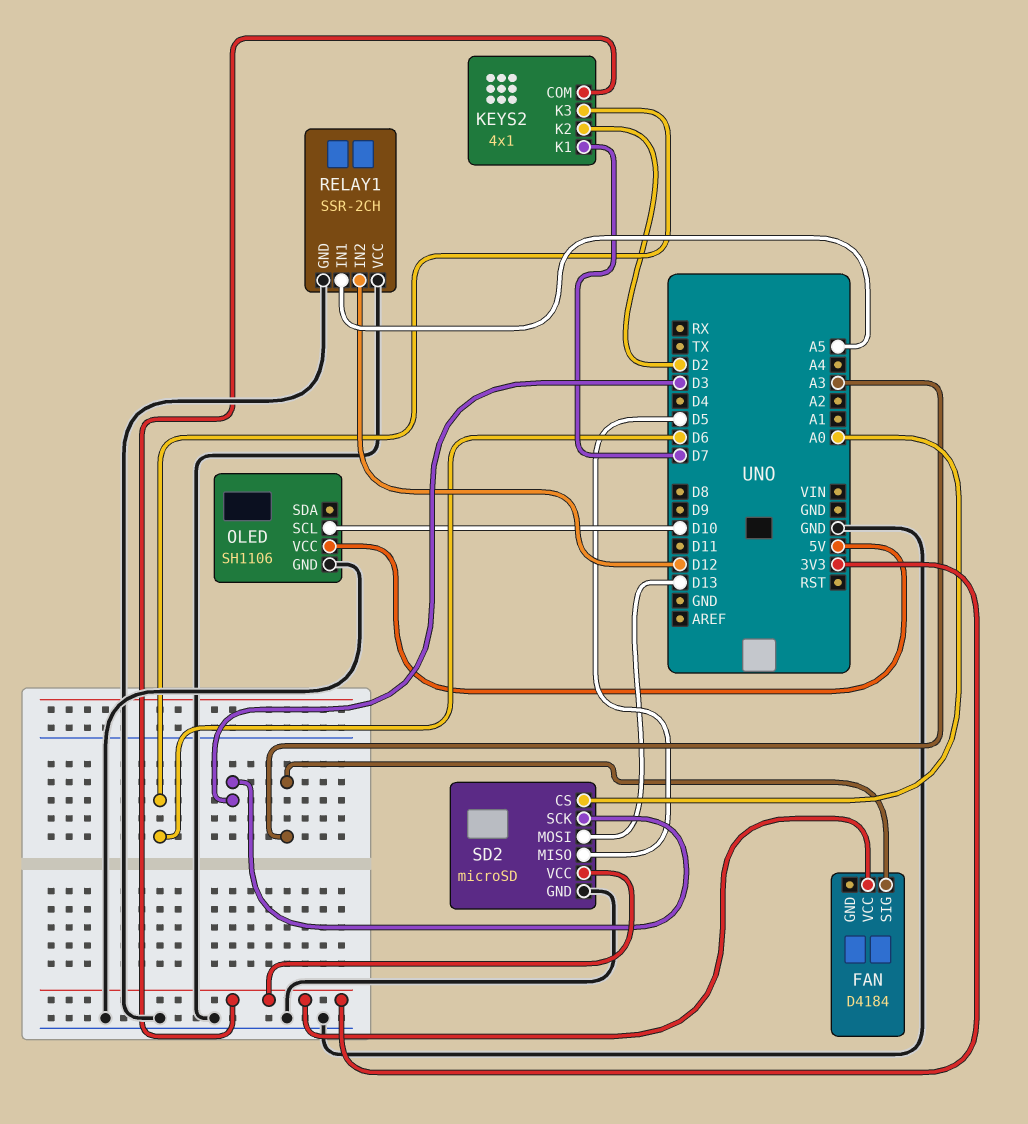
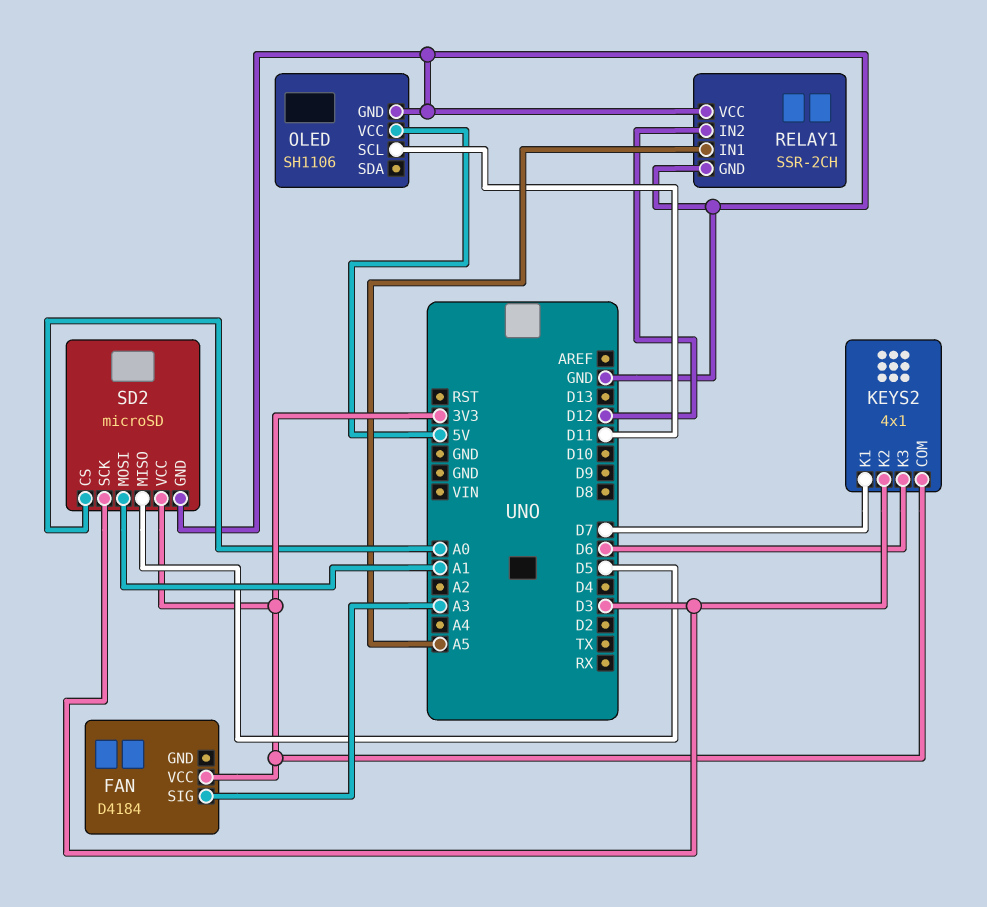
KEYS2 pin K2: D2 -> D3
OLED pin SCL: D10 -> D11
SD2 pin MOSI: D13 -> A1

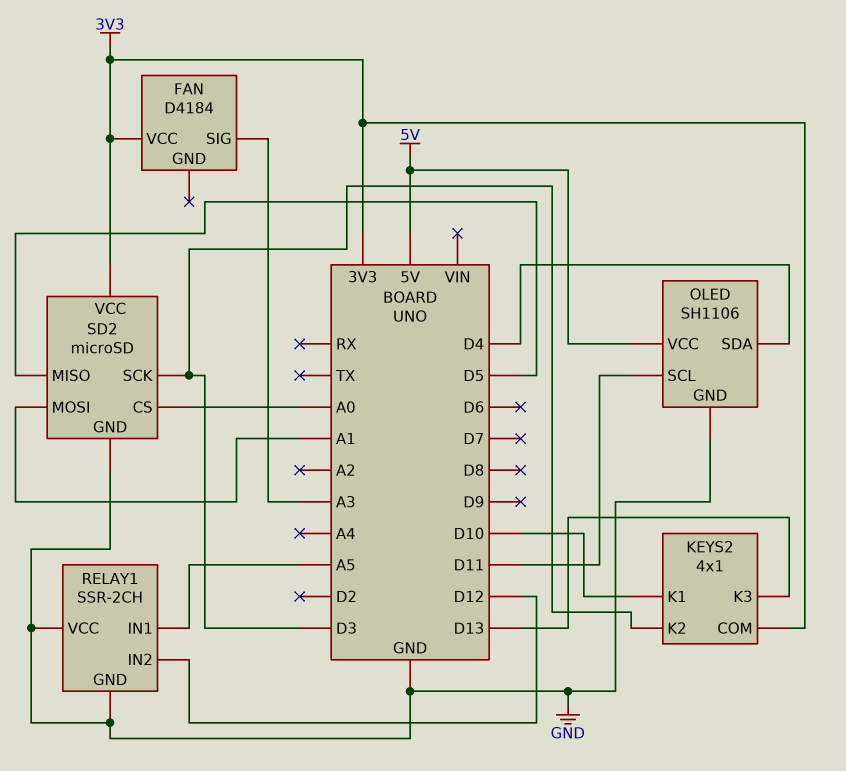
KEYS2 pin K1: D7 -> D10
KEYS2 pin K3: D6 -> D13
OLED pin SDA: none -> D4

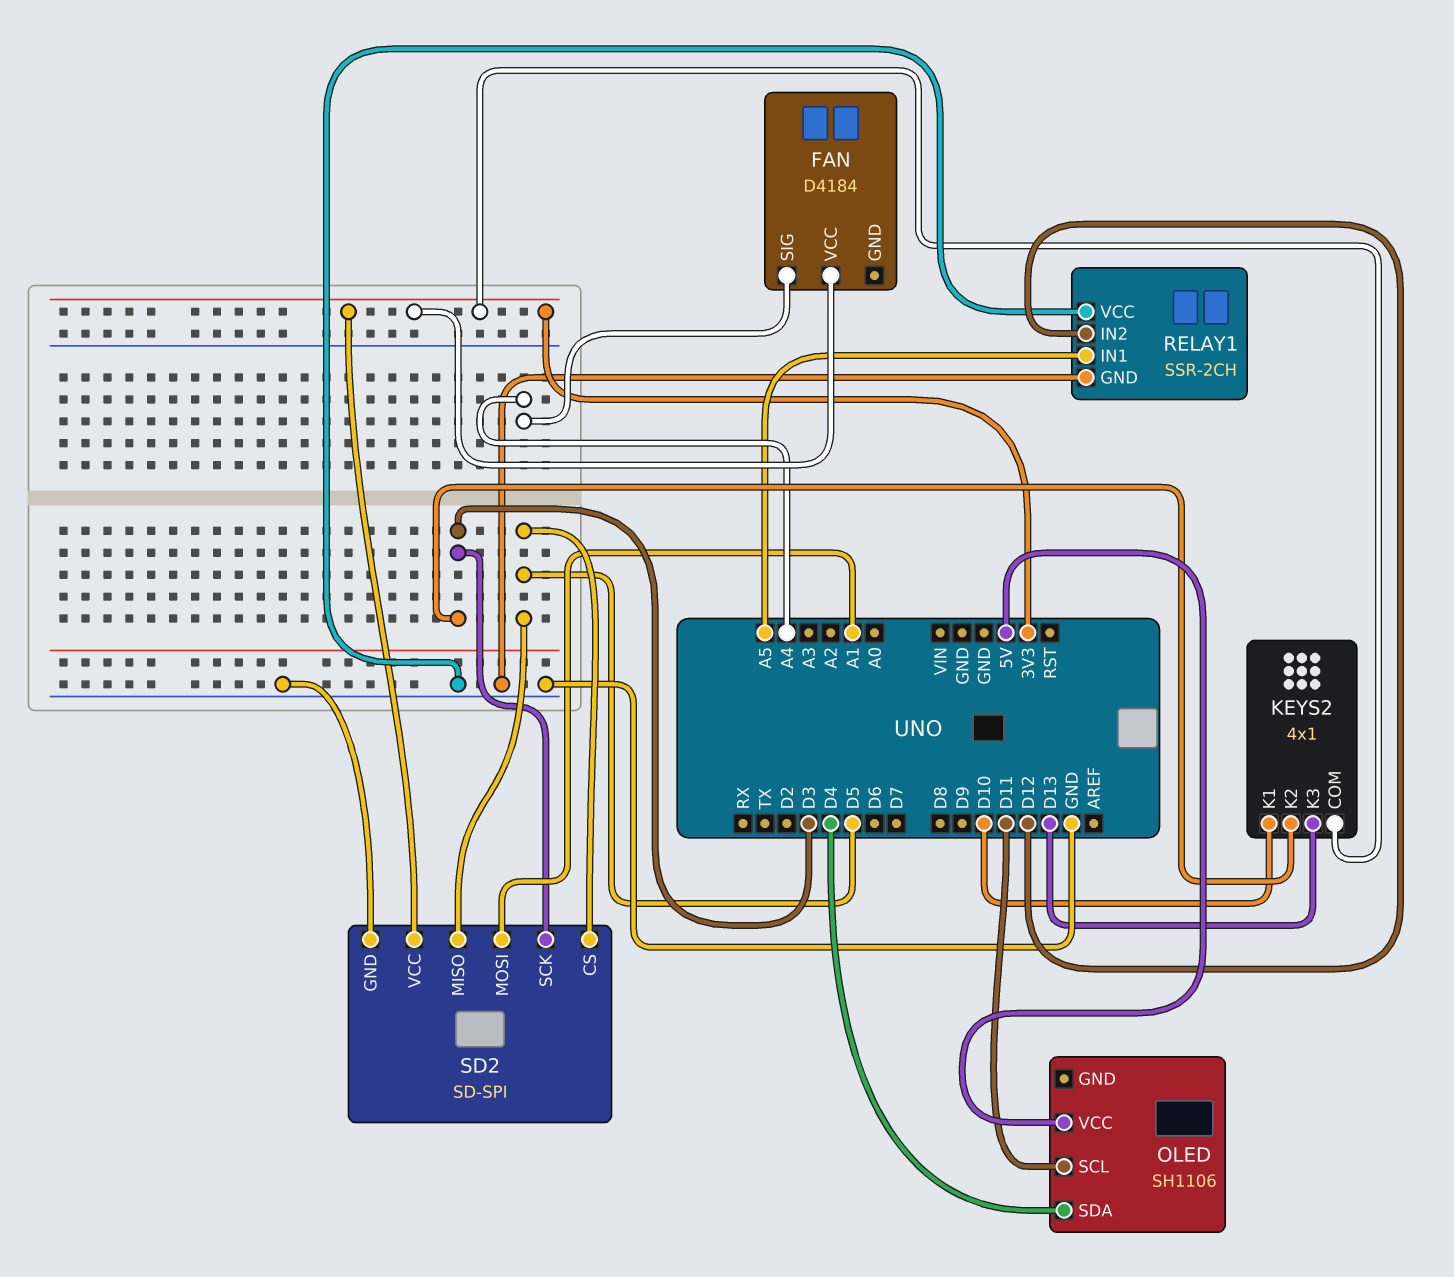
FAN pin SIG: A3 -> A4
OLED pin GND: GND -> none
SD2: microSD -> SD-SPI
SD2 pin CS: A0 -> D5

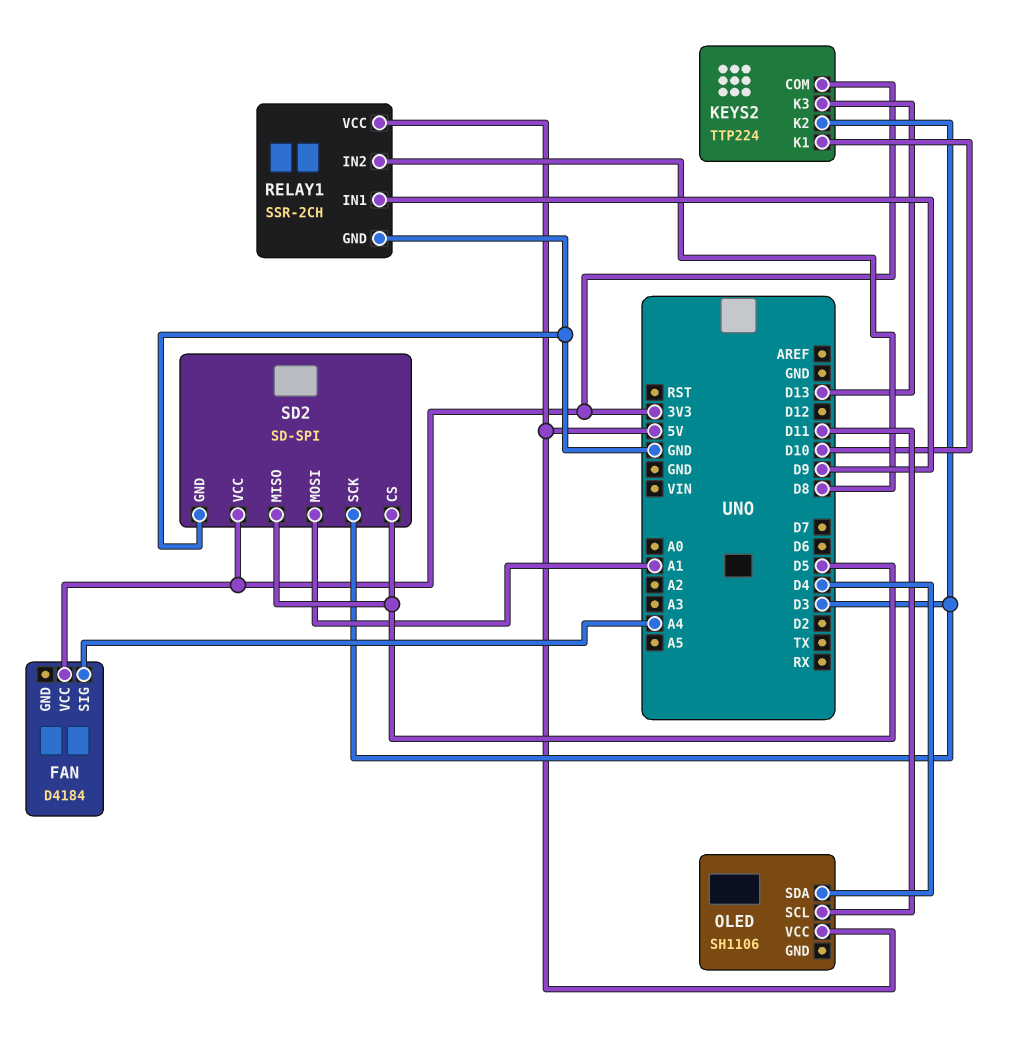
KEYS2: 4x1 -> TTP224
RELAY1 pin IN1: A5 -> D9
RELAY1 pin IN2: D12 -> D8
RELAY1 pin VCC: GND -> 5V

